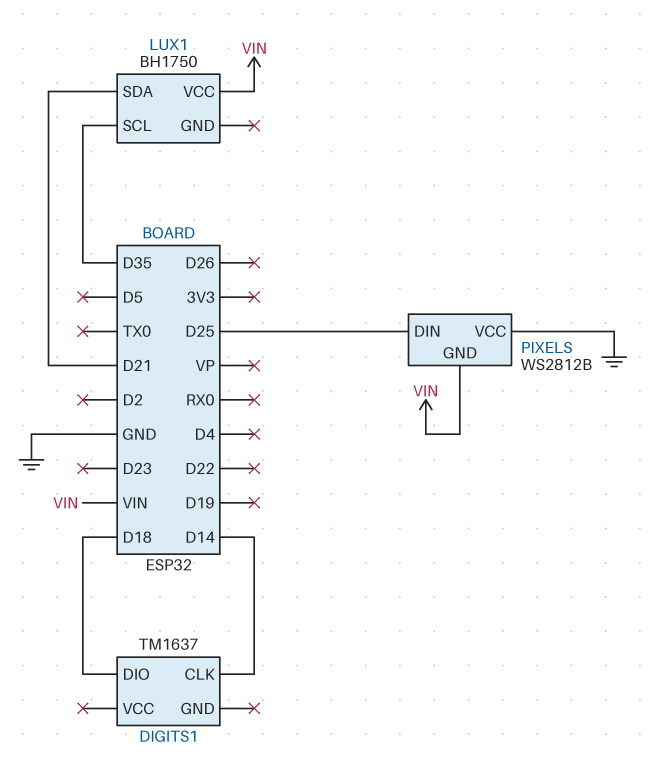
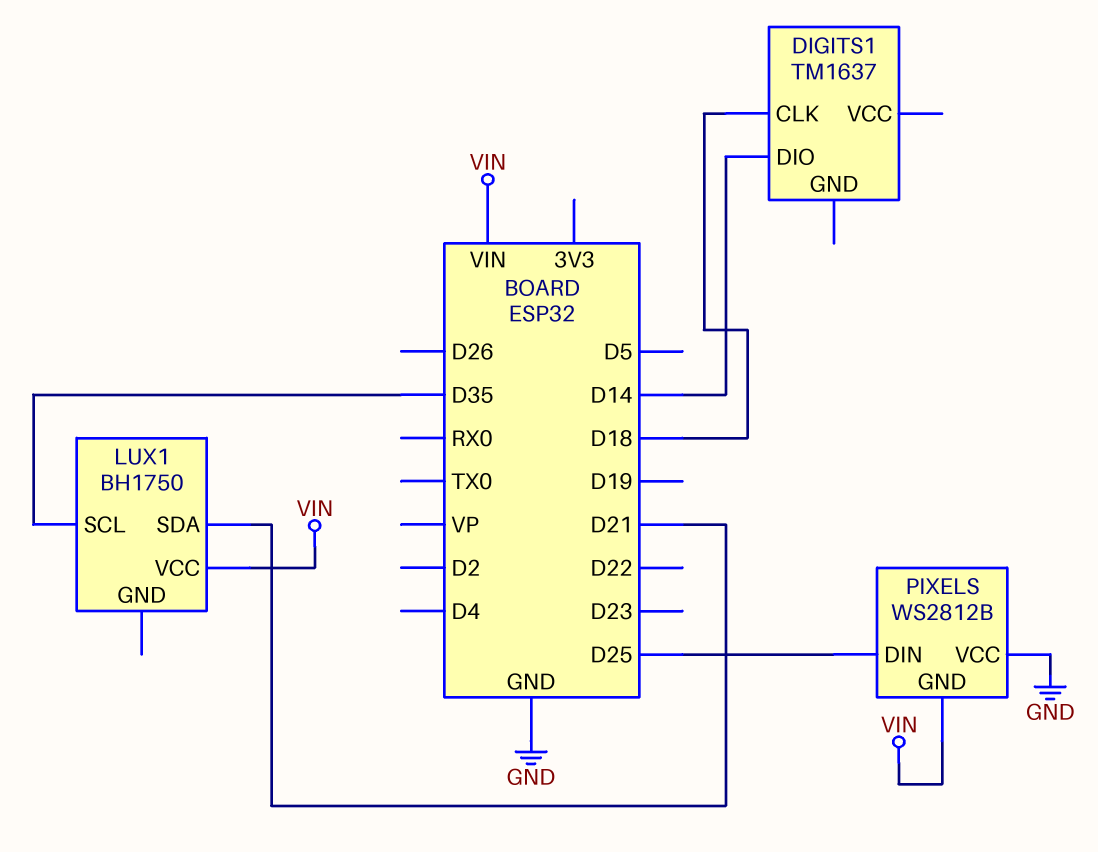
DIGITS1 pin CLK: D14 -> D18
DIGITS1 pin DIO: D18 -> D14

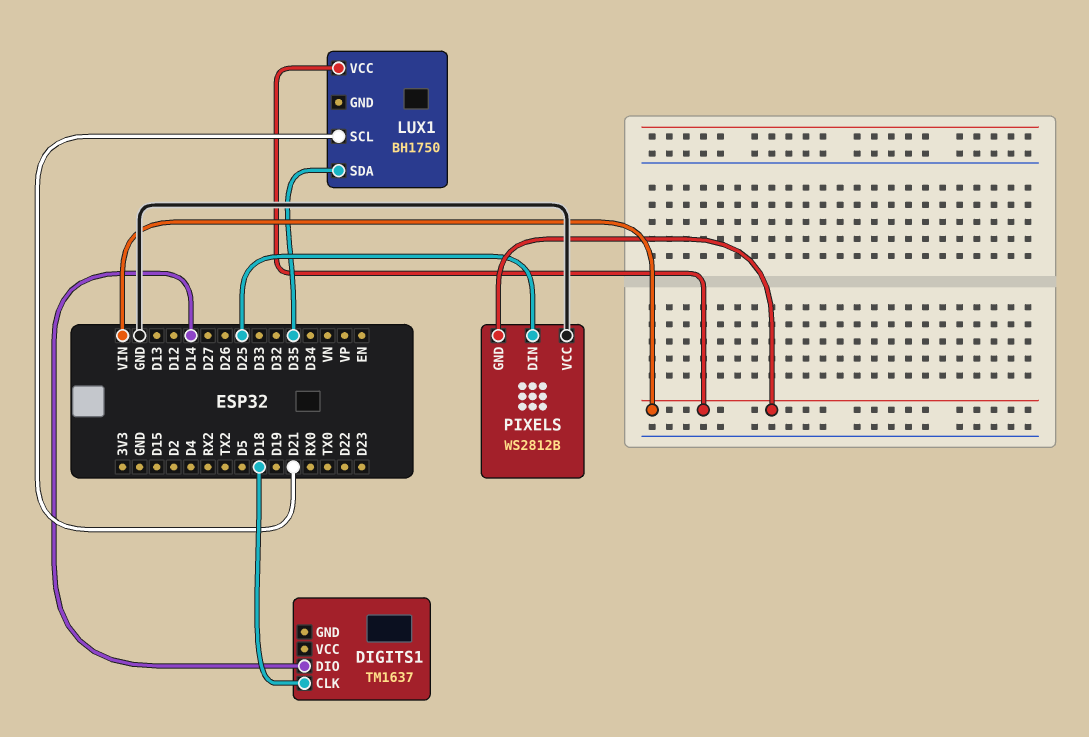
LUX1 pin SCL: D35 -> D21
LUX1 pin SDA: D21 -> D35

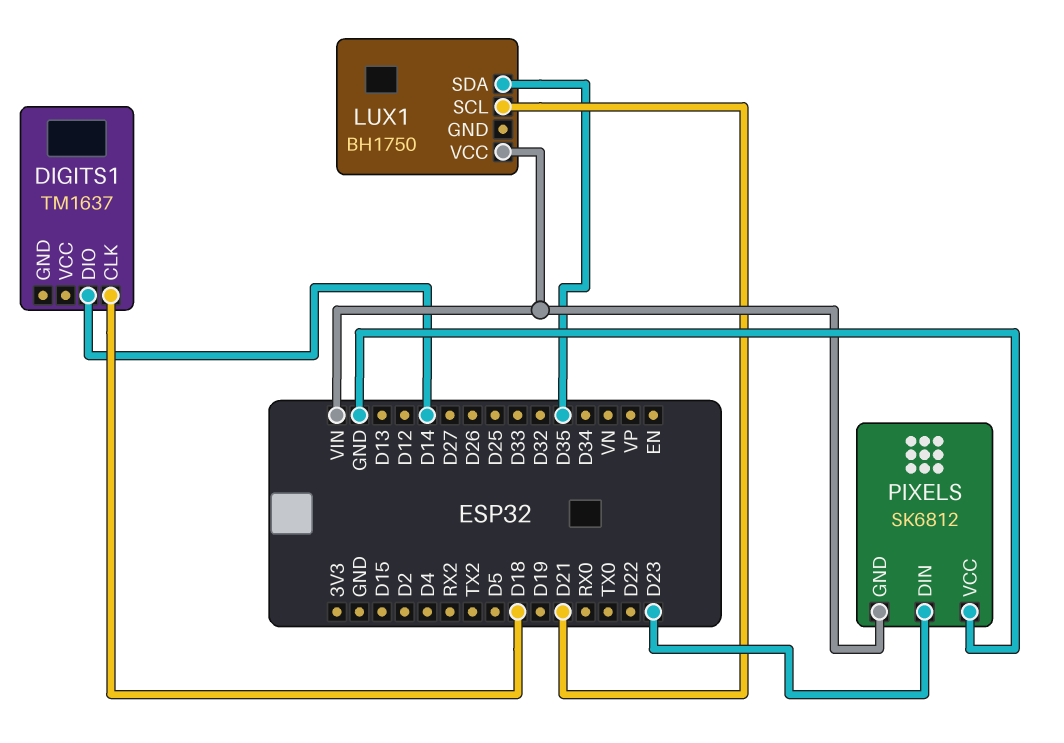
PIXELS: WS2812B -> SK6812
PIXELS pin DIN: D25 -> D23

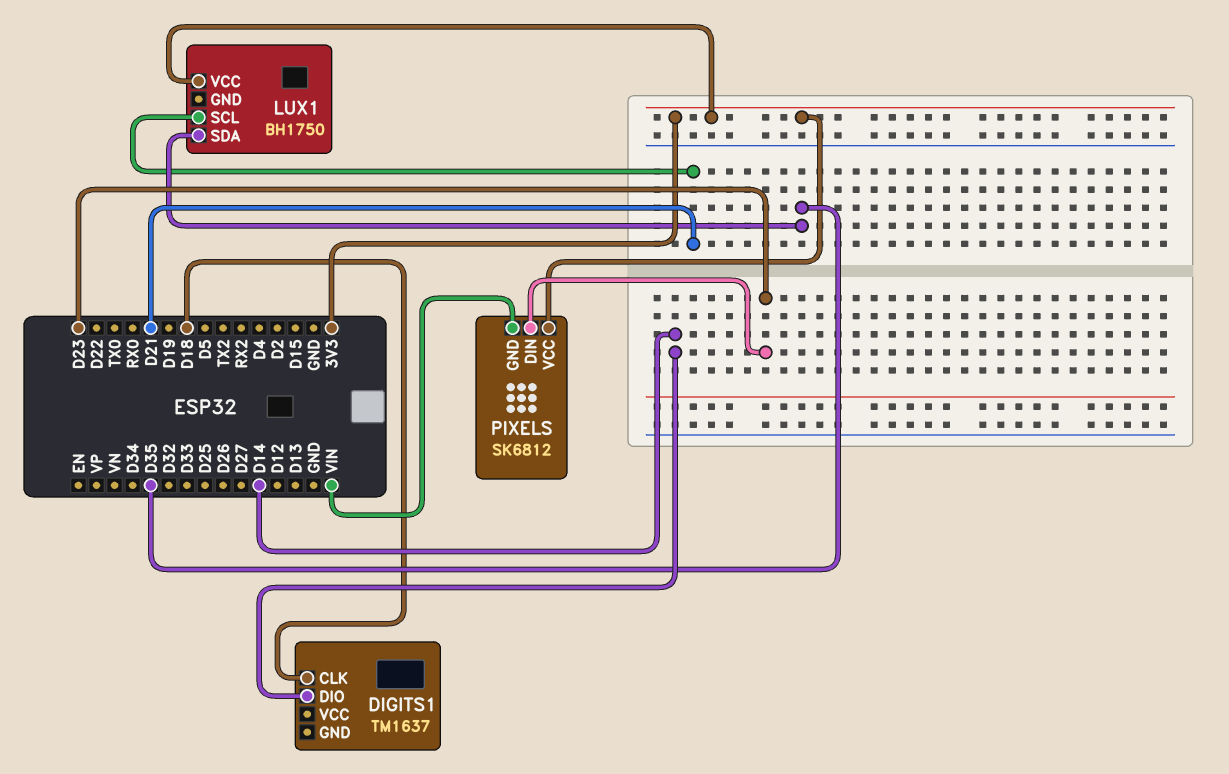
LUX1 pin VCC: VIN -> 3V3
PIXELS pin VCC: GND -> 3V3

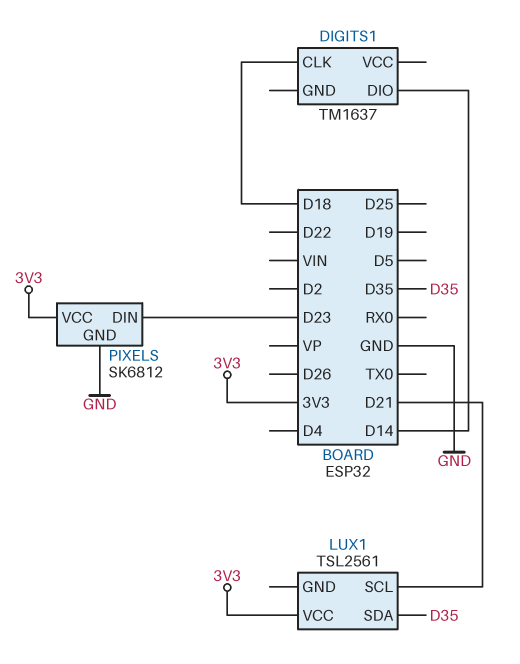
LUX1: BH1750 -> TSL2561
PIXELS pin GND: VIN -> GND

